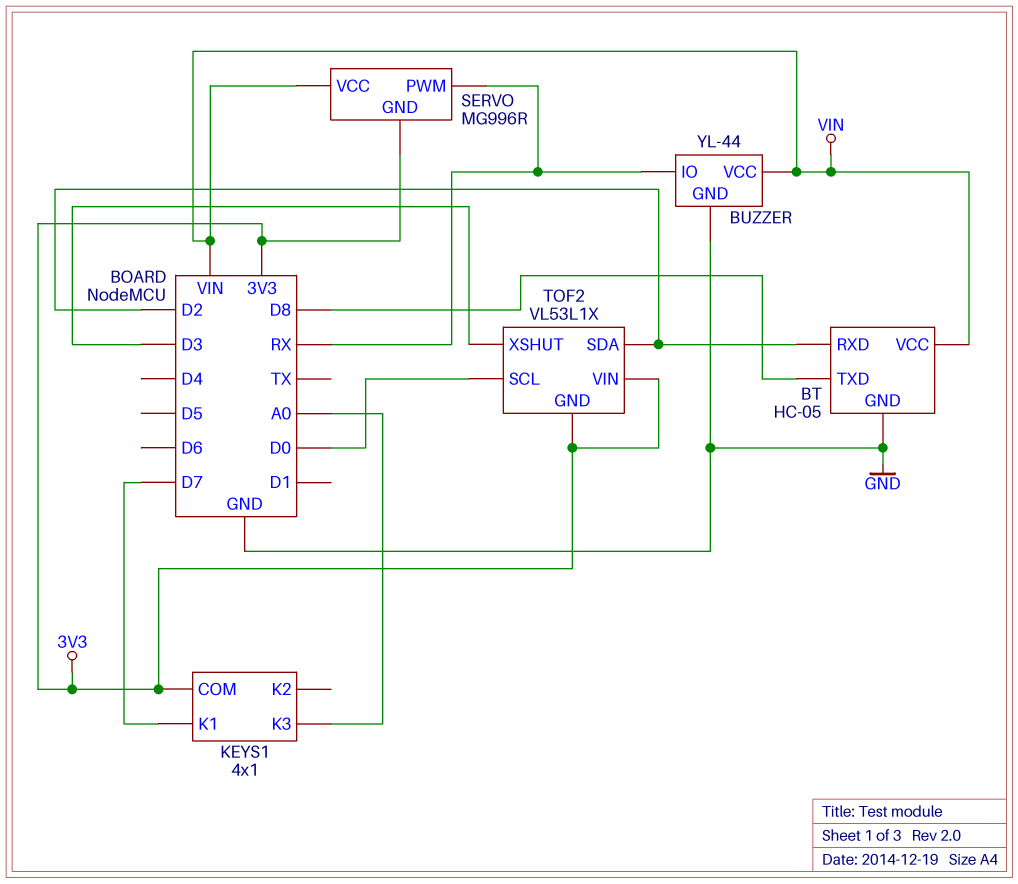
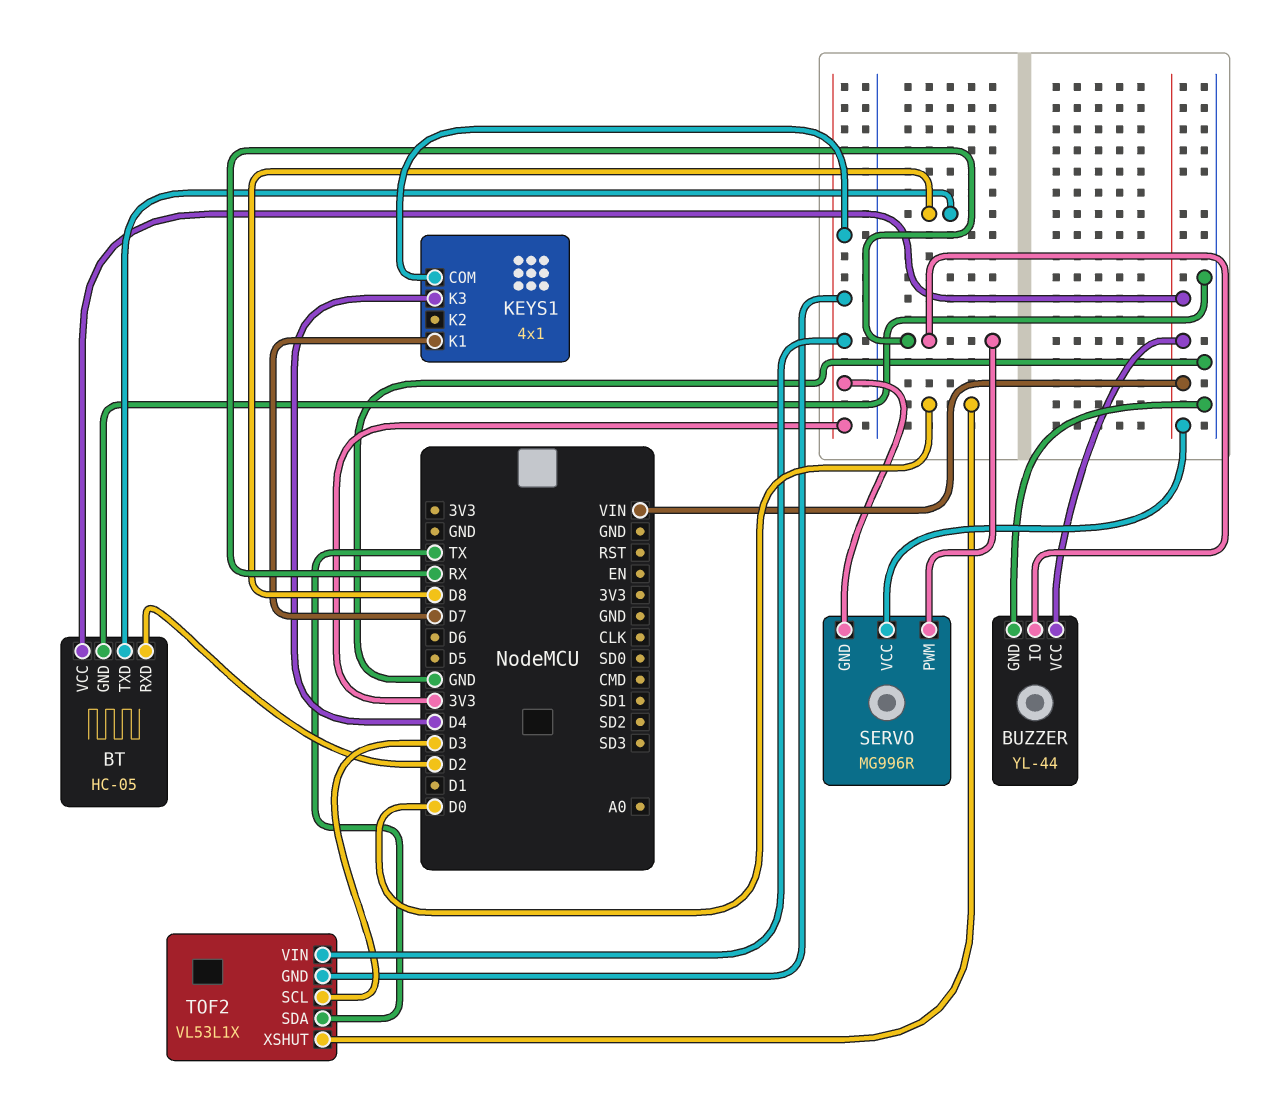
KEYS1 pin K3: A0 -> D4
TOF2 pin SCL: D0 -> D3
TOF2 pin SDA: D2 -> TX
TOF2 pin XSHUT: D3 -> D0

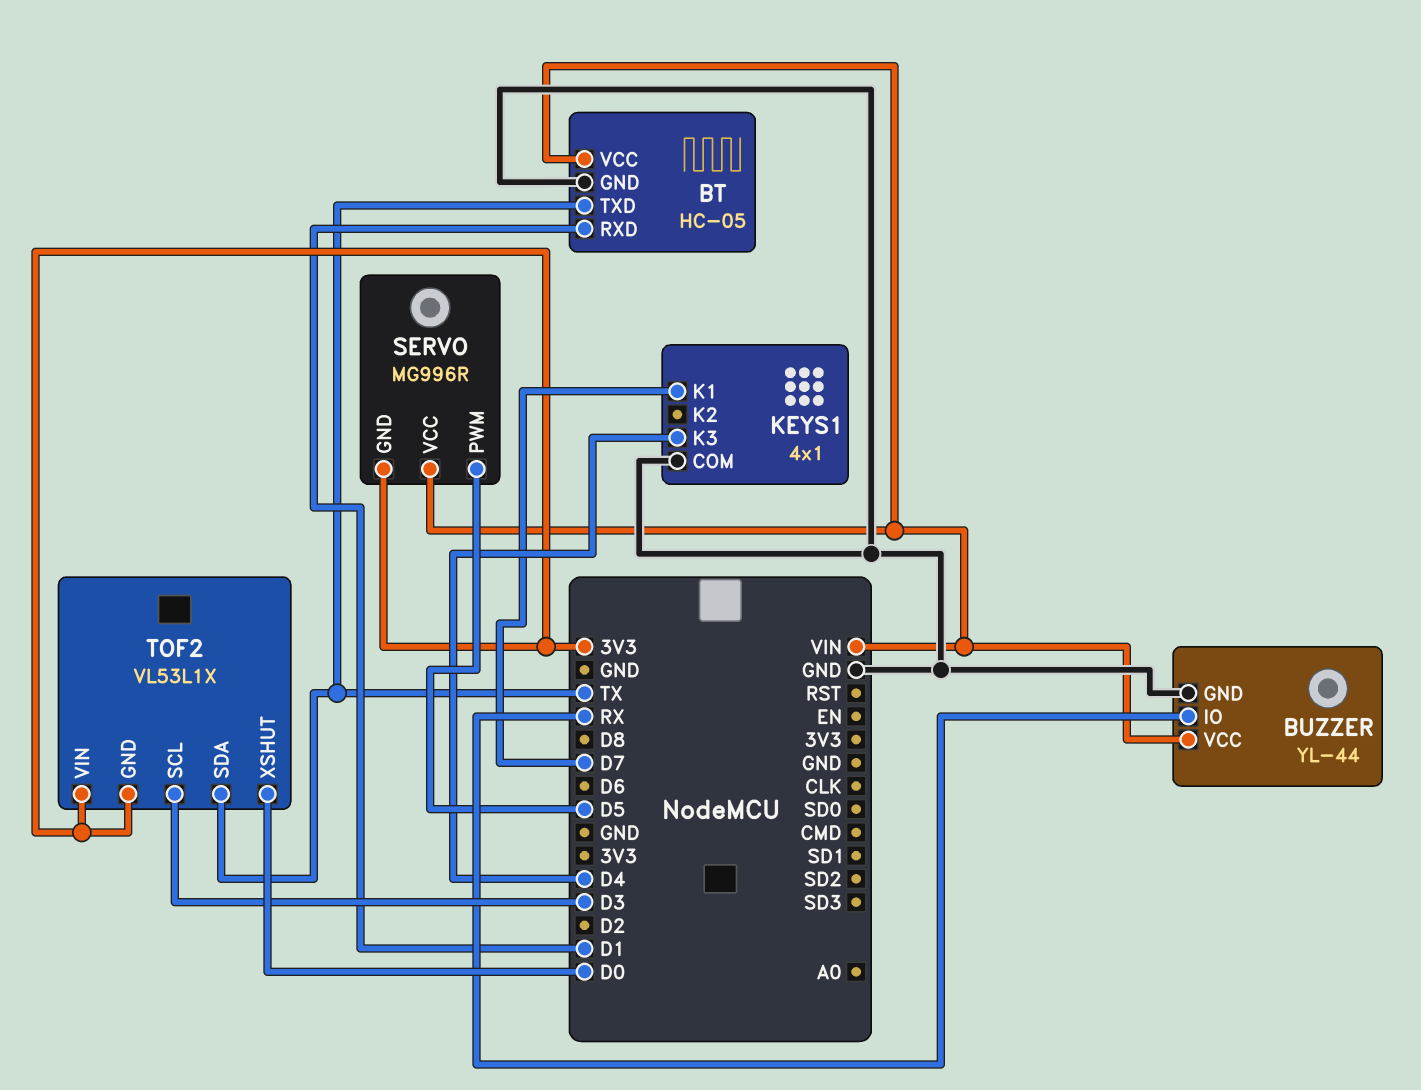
BT pin RXD: D2 -> D1
BT pin TXD: D8 -> TX
KEYS1 pin COM: 3V3 -> GND
SERVO pin PWM: RX -> D5

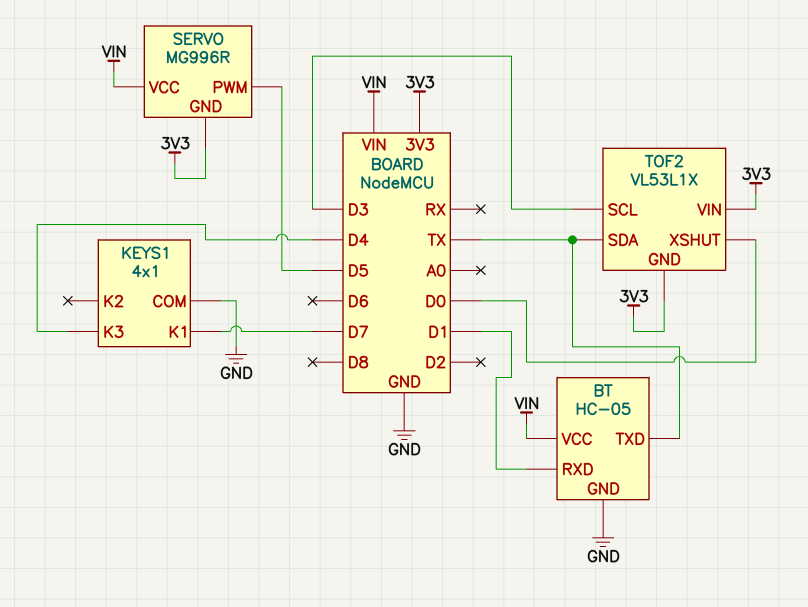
BUZZER: YL-44 -> none
BUZZER pin GND: GND -> none
BUZZER pin IO: RX -> none
BUZZER pin VCC: VIN -> none

